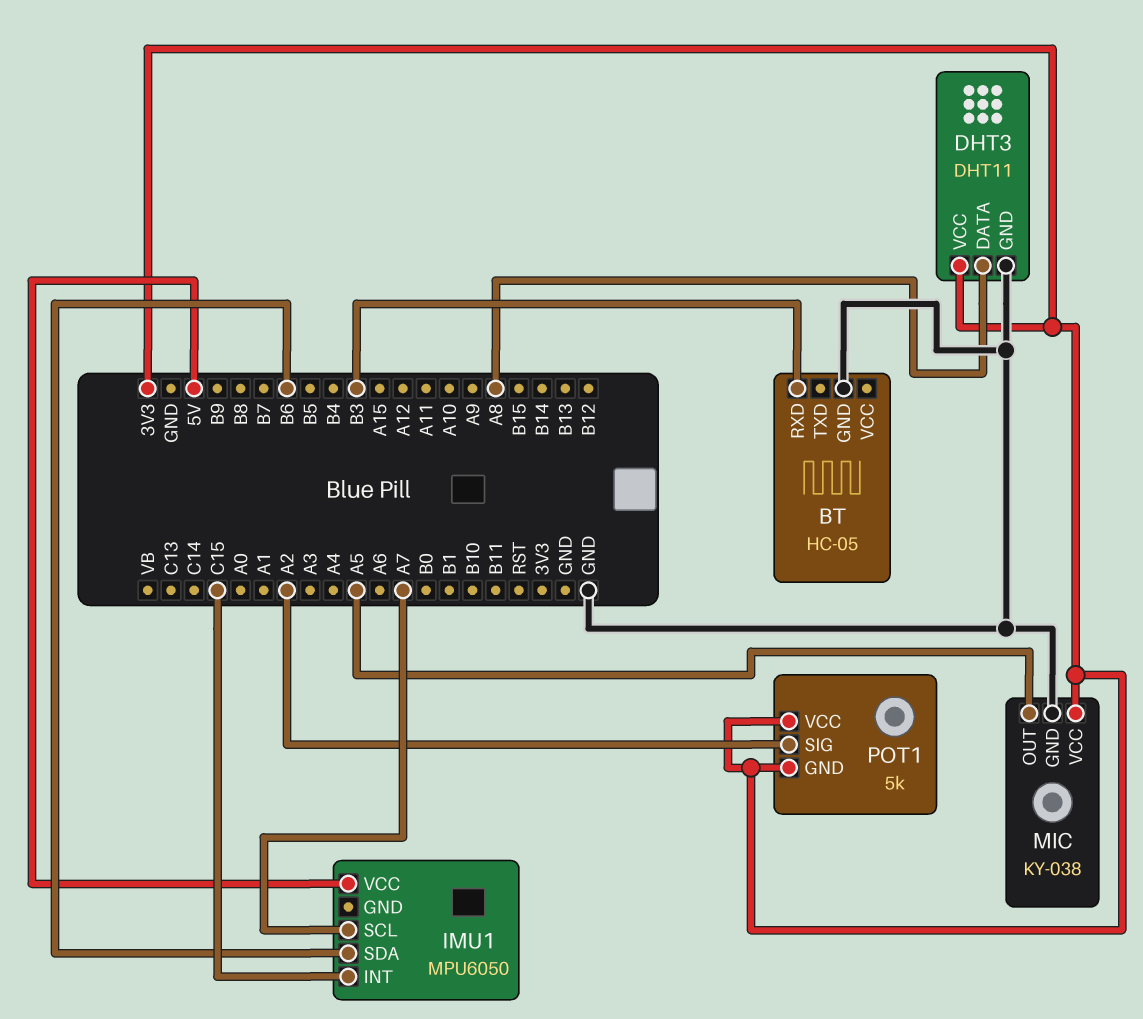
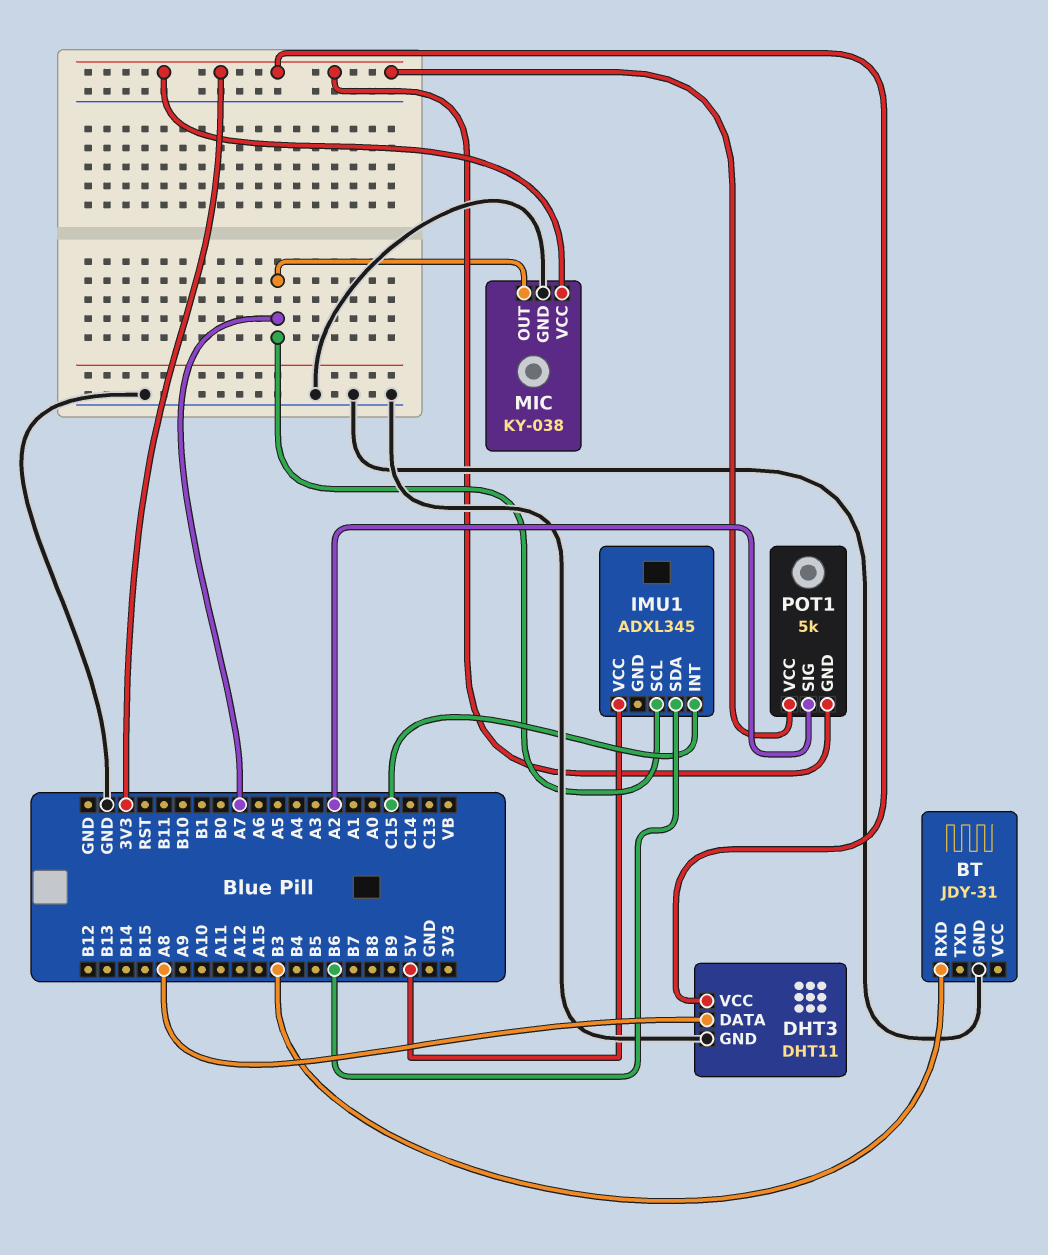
BT: HC-05 -> JDY-31
IMU1: MPU6050 -> ADXL345
MIC pin OUT: A5 -> A7

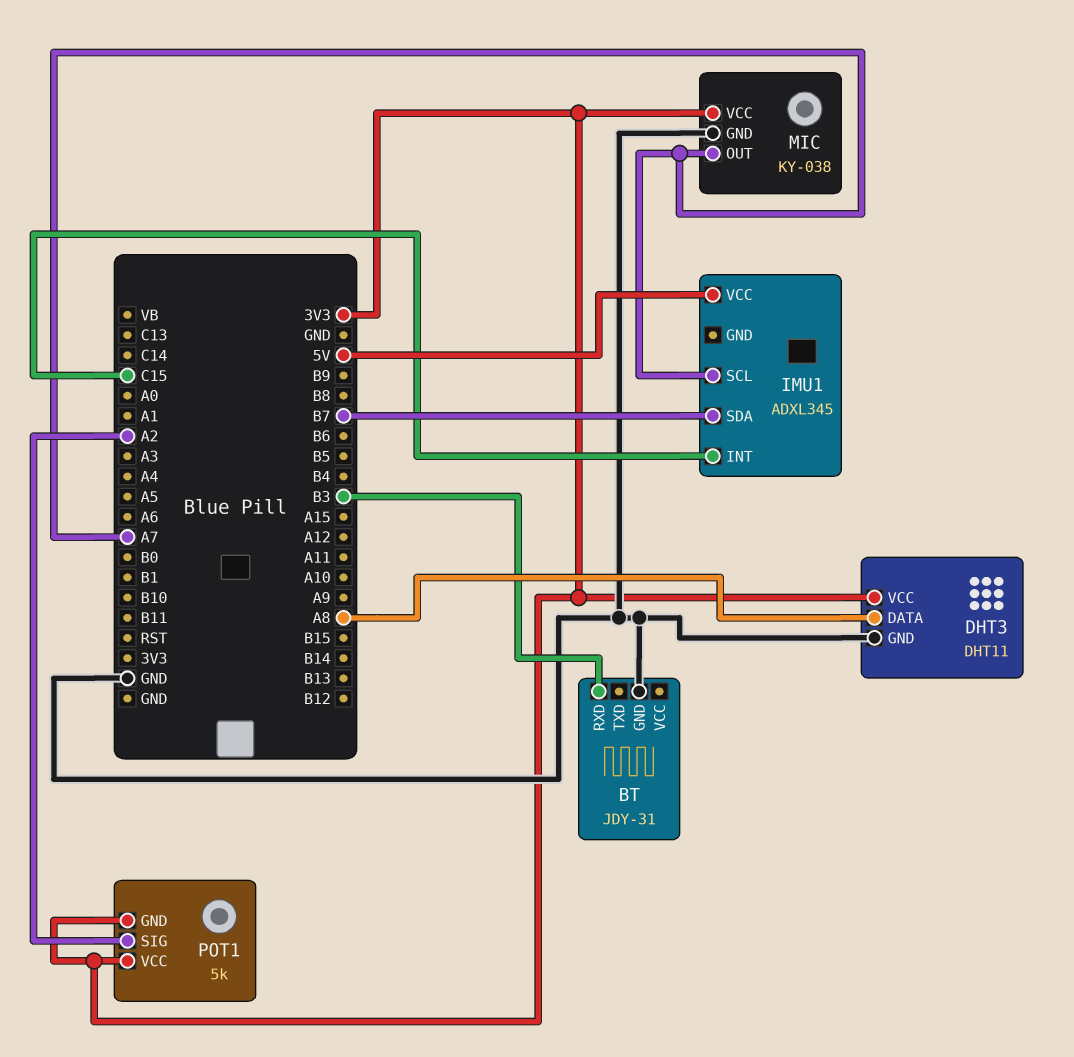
IMU1 pin SDA: B6 -> B7

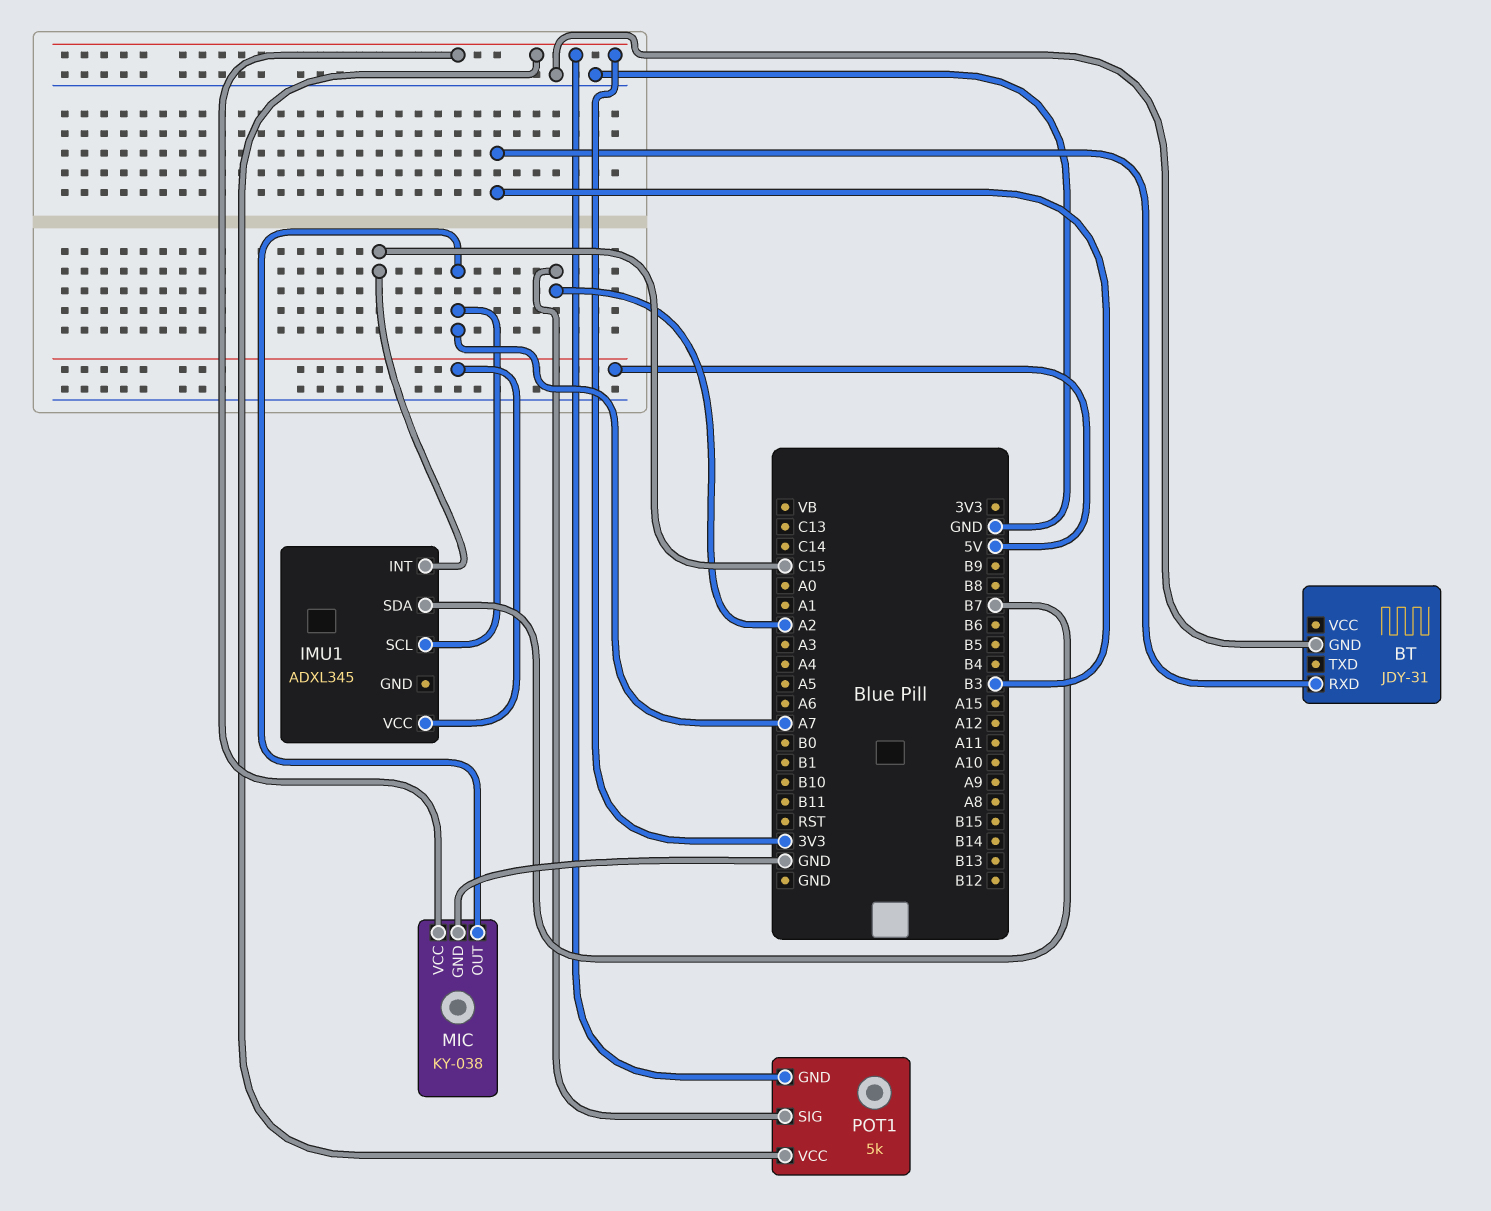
DHT3: DHT11 -> none
DHT3 pin DATA: A8 -> none
DHT3 pin GND: GND -> none
DHT3 pin VCC: 3V3 -> none

